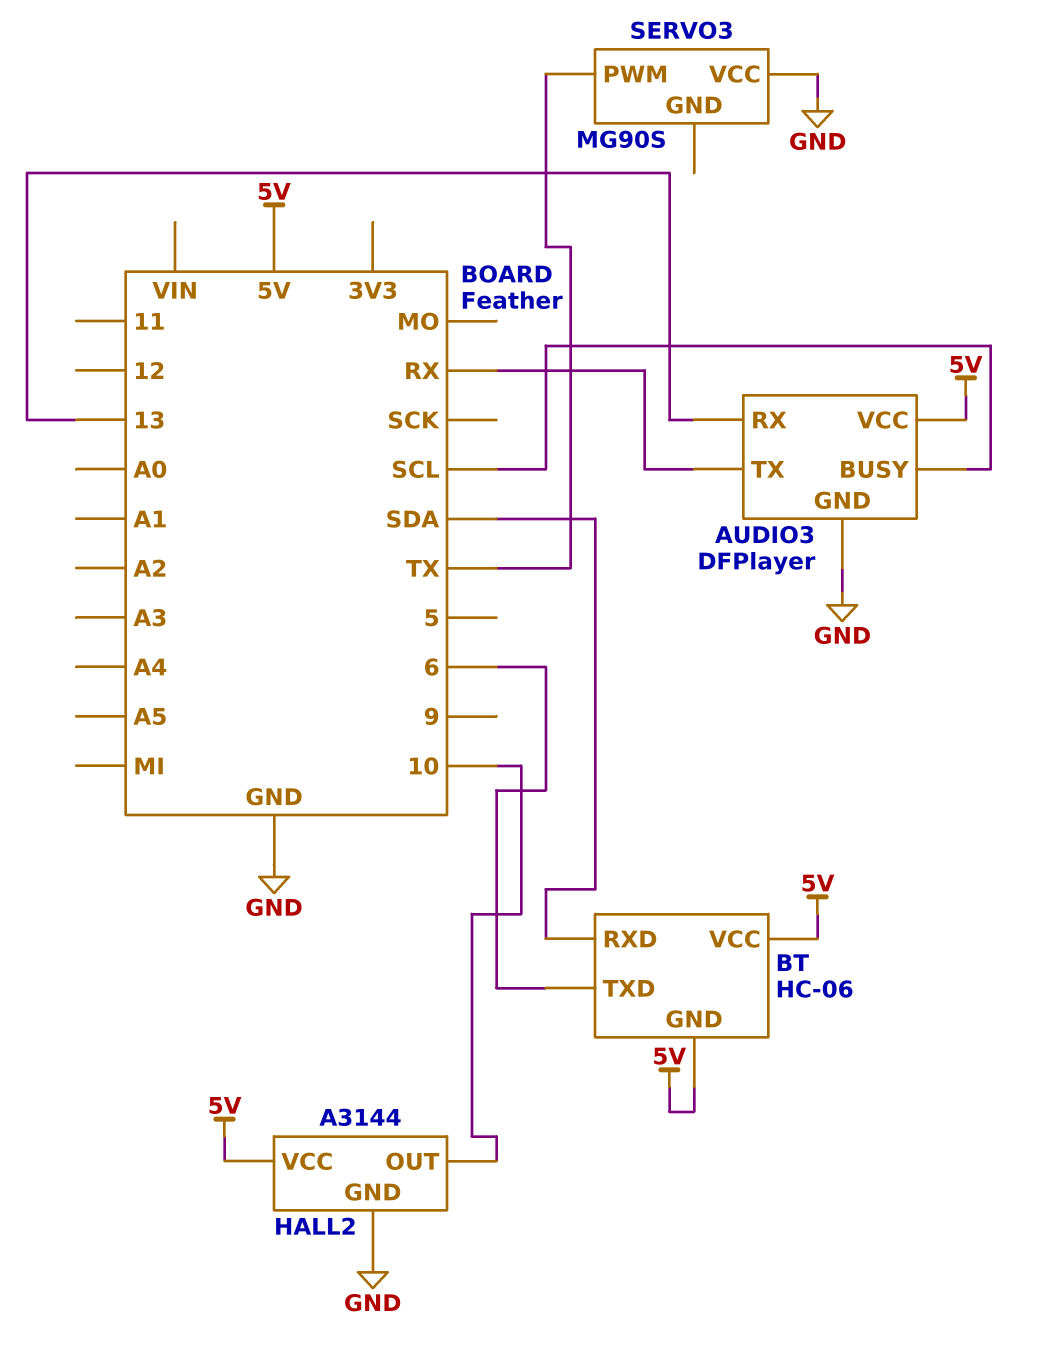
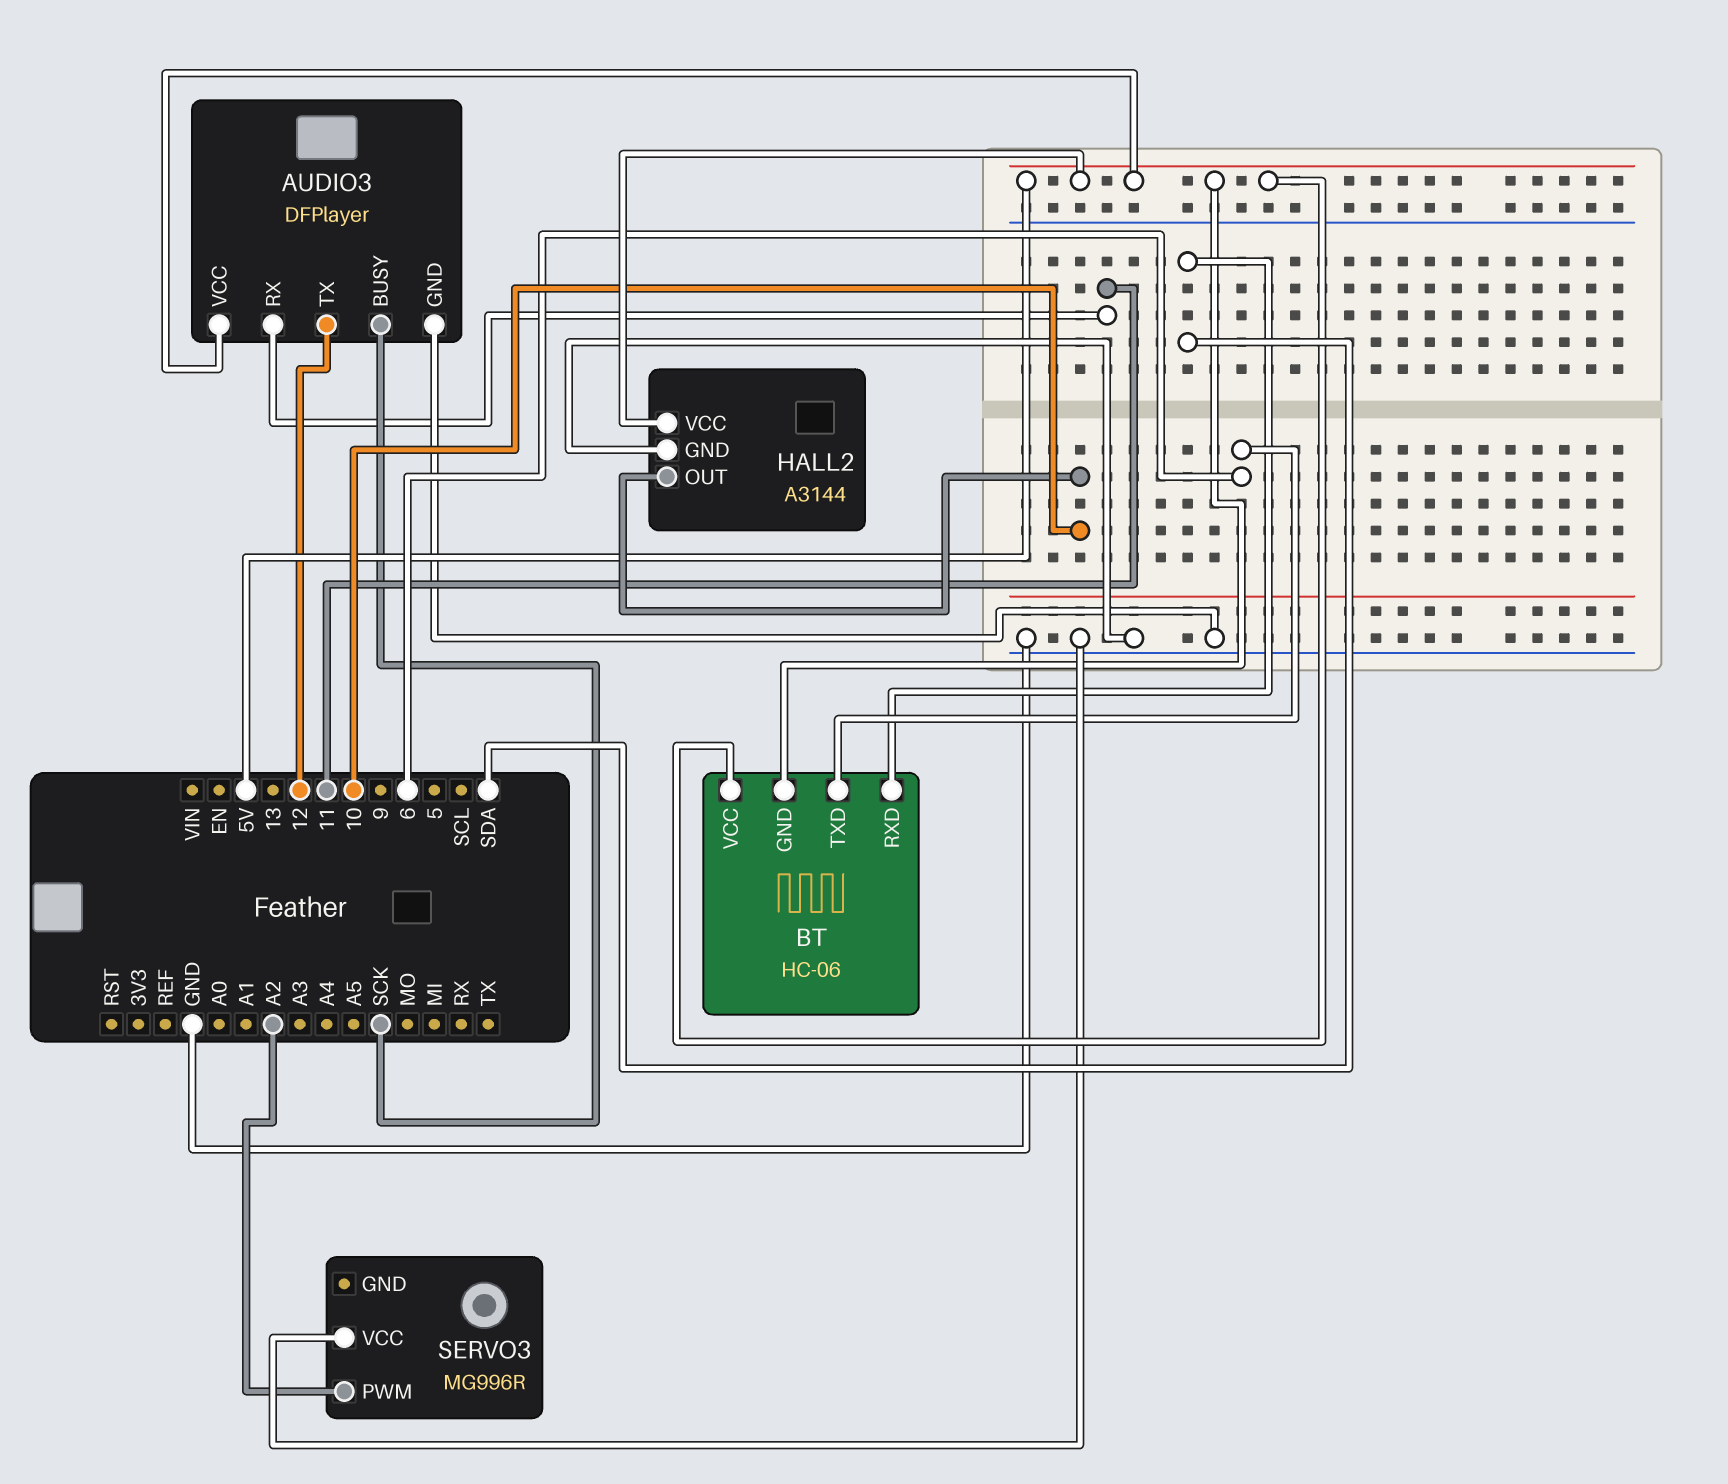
AUDIO3 pin BUSY: SCL -> SCK
AUDIO3 pin RX: 13 -> 11
AUDIO3 pin TX: RX -> 12
SERVO3: MG90S -> MG996R
SERVO3 pin PWM: TX -> A2

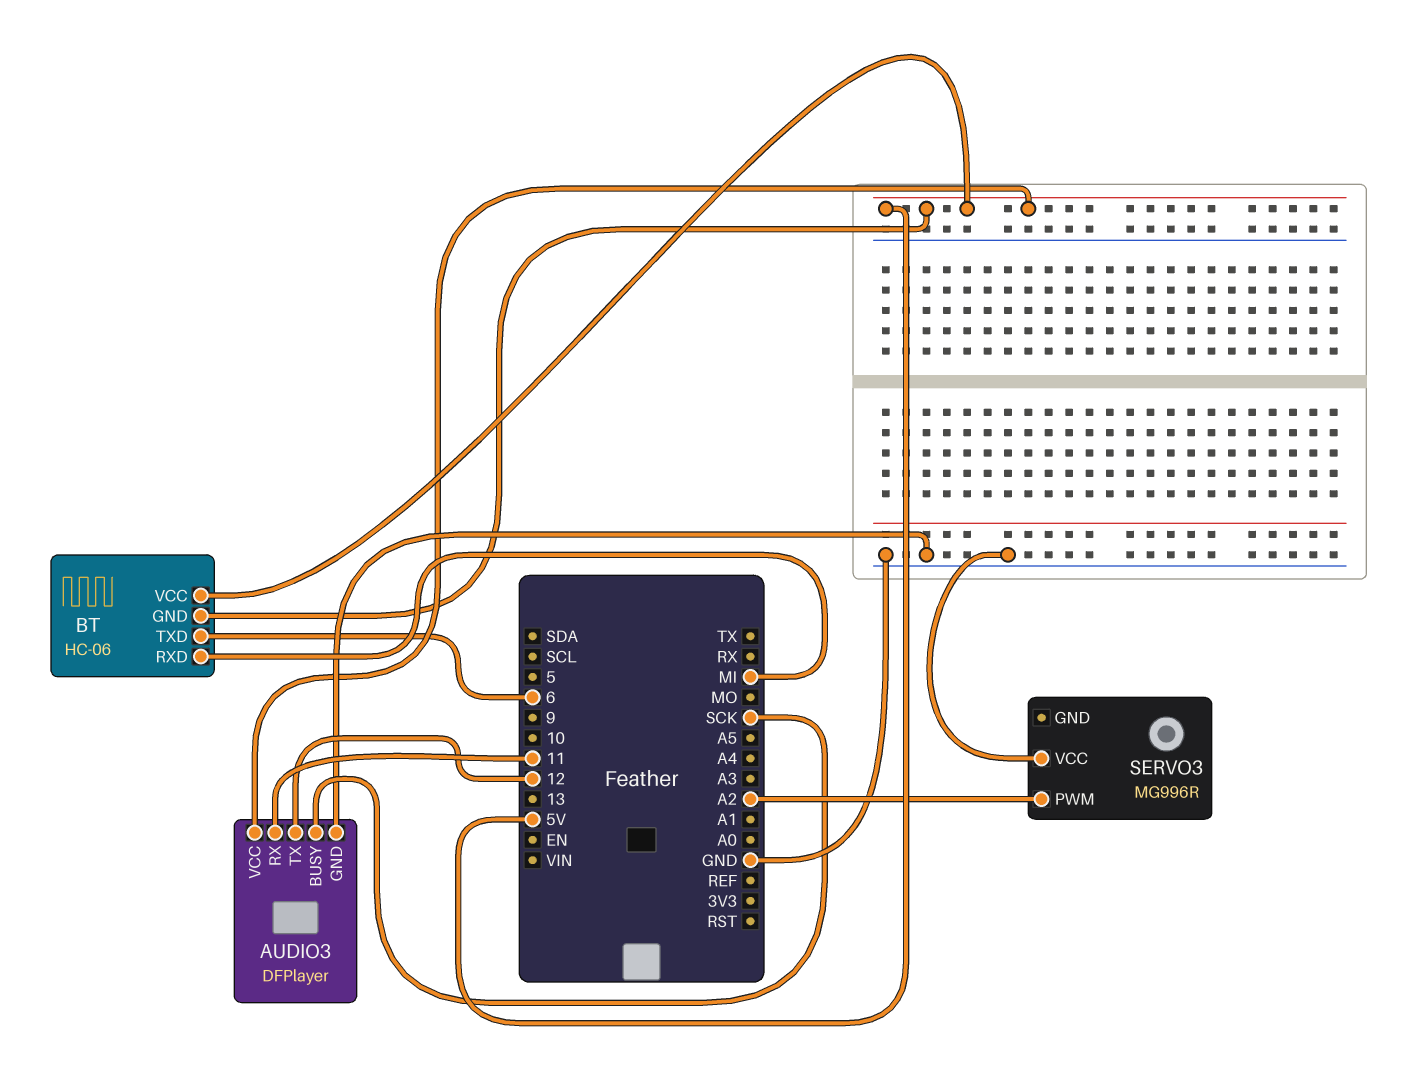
BT pin RXD: SDA -> MI
HALL2: A3144 -> none
HALL2 pin GND: GND -> none
HALL2 pin OUT: 10 -> none
HALL2 pin VCC: 5V -> none

